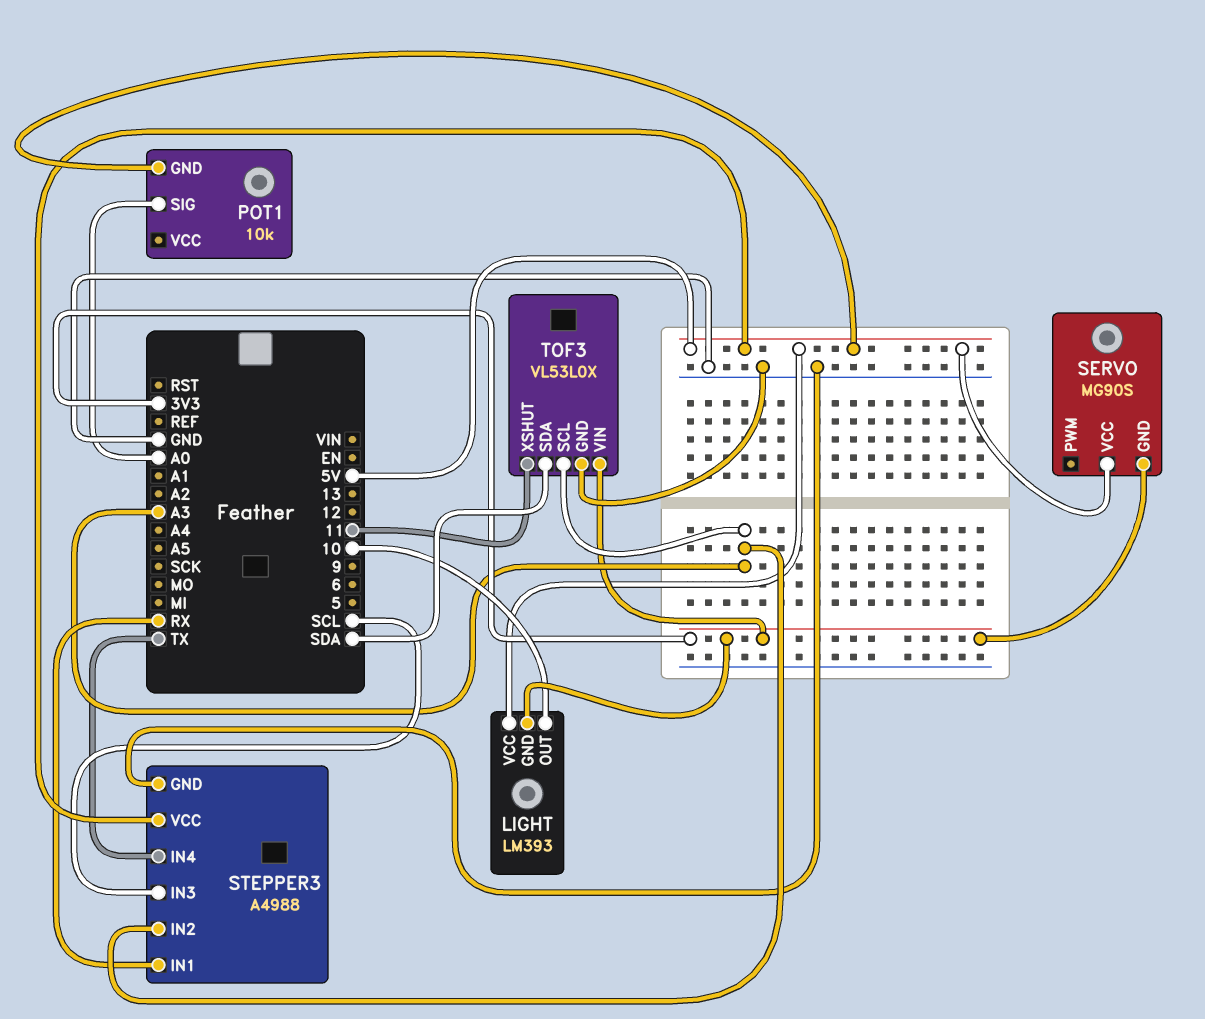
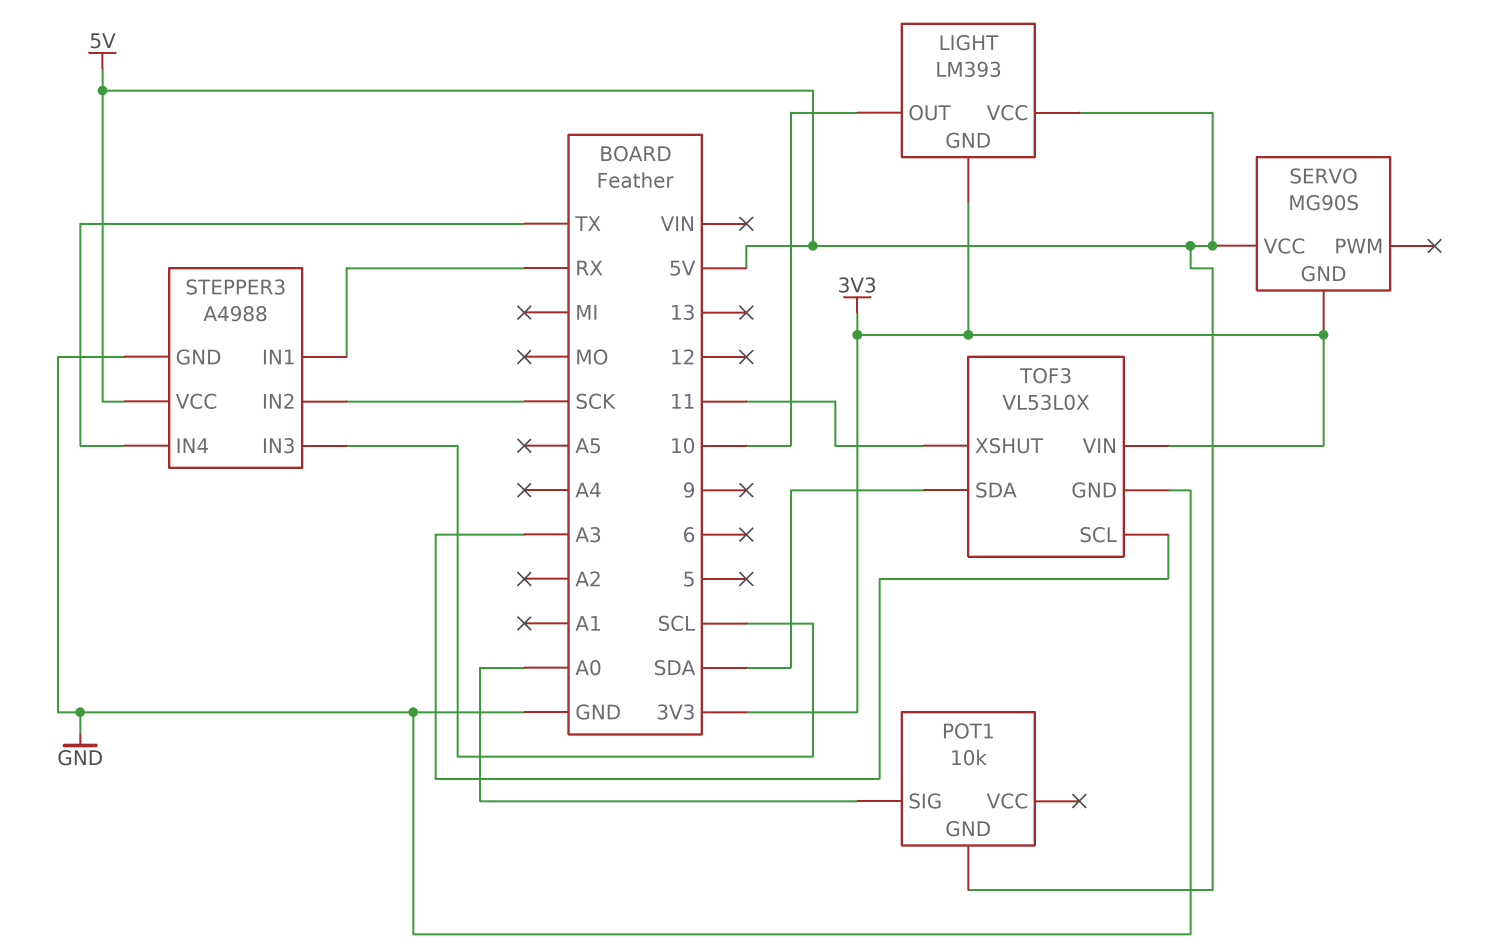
STEPPER3 pin IN2: A3 -> SCK

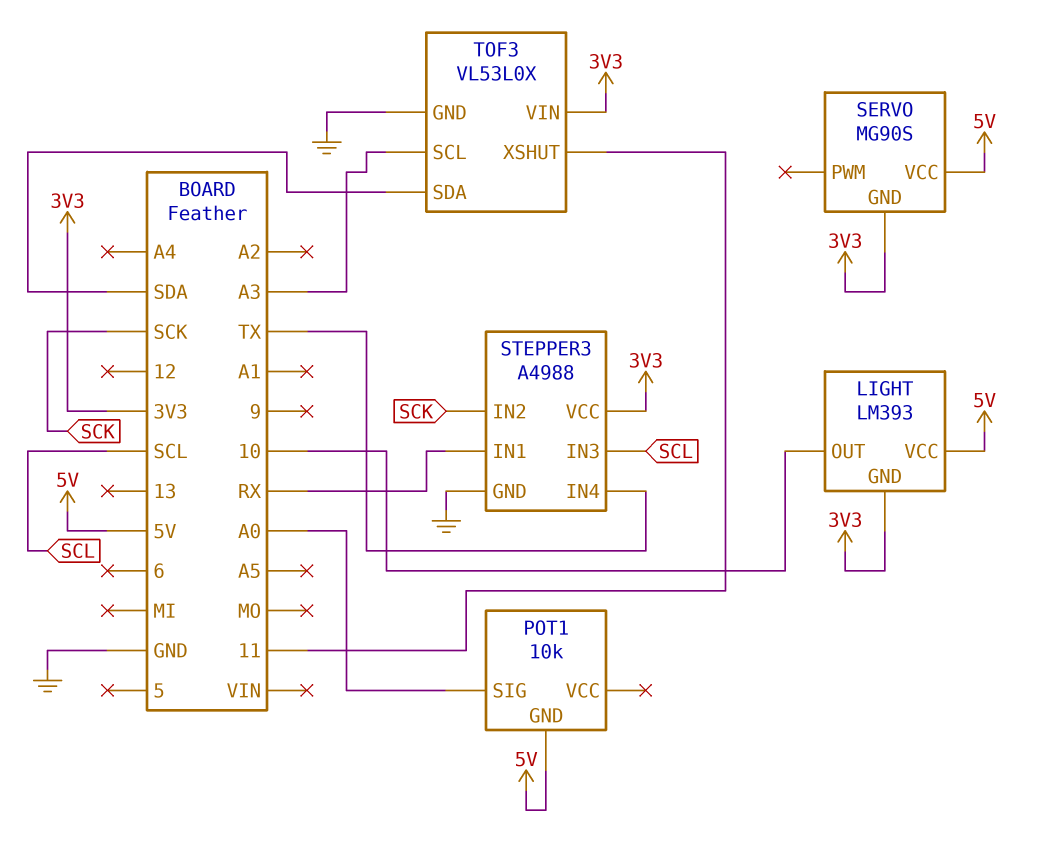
STEPPER3 pin VCC: 5V -> 3V3

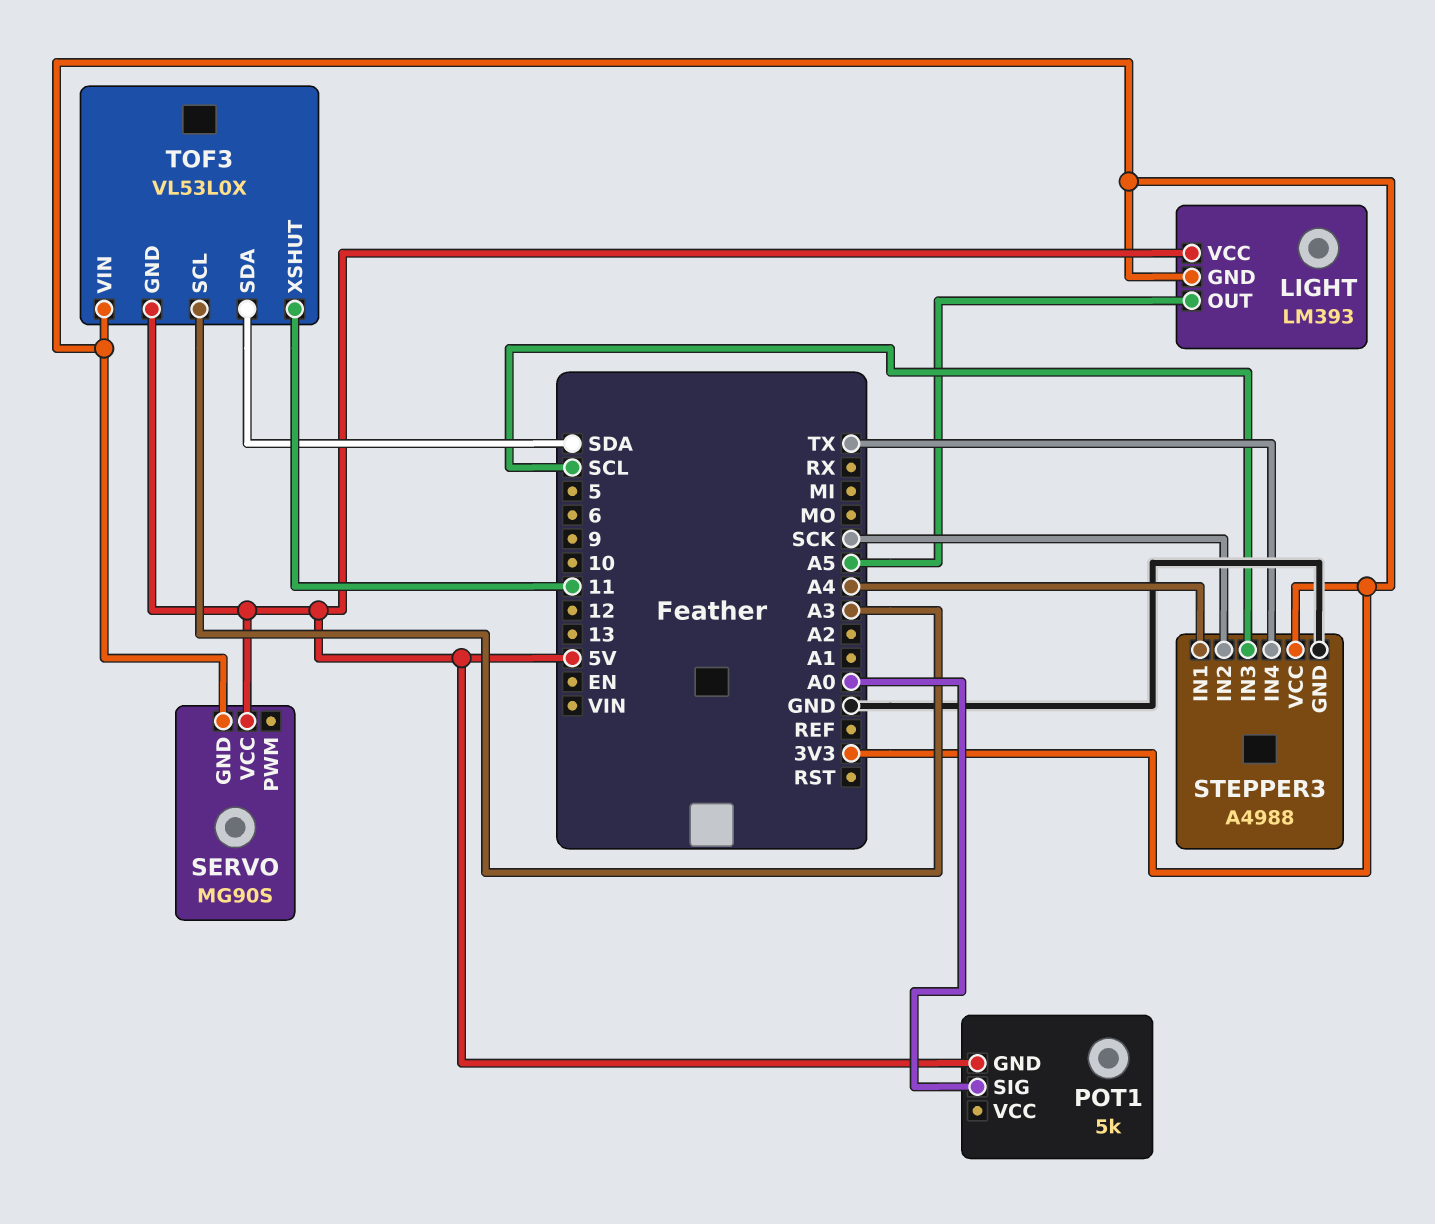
LIGHT pin OUT: 10 -> A5
POT1: 10k -> 5k
STEPPER3 pin IN1: RX -> A4
TOF3 pin GND: GND -> 5V

